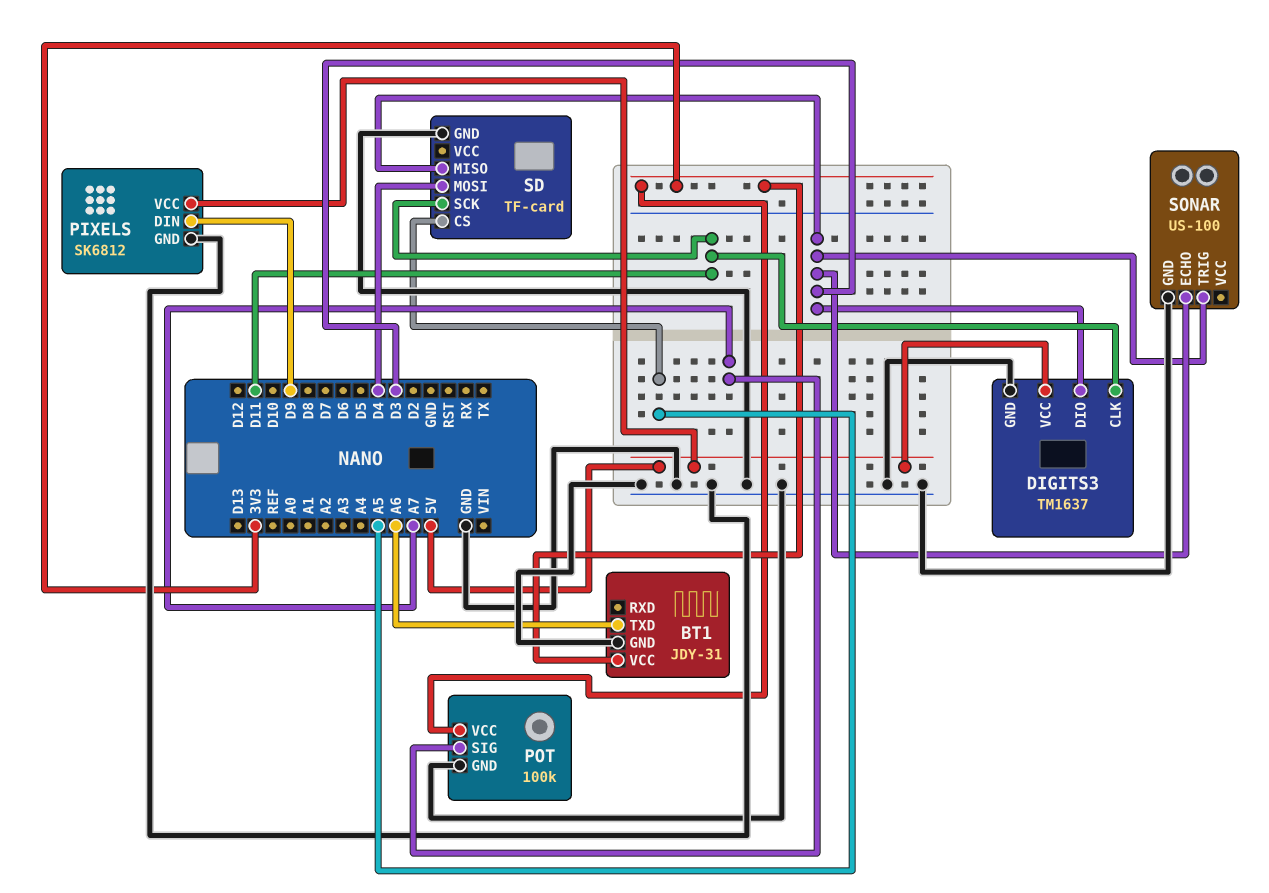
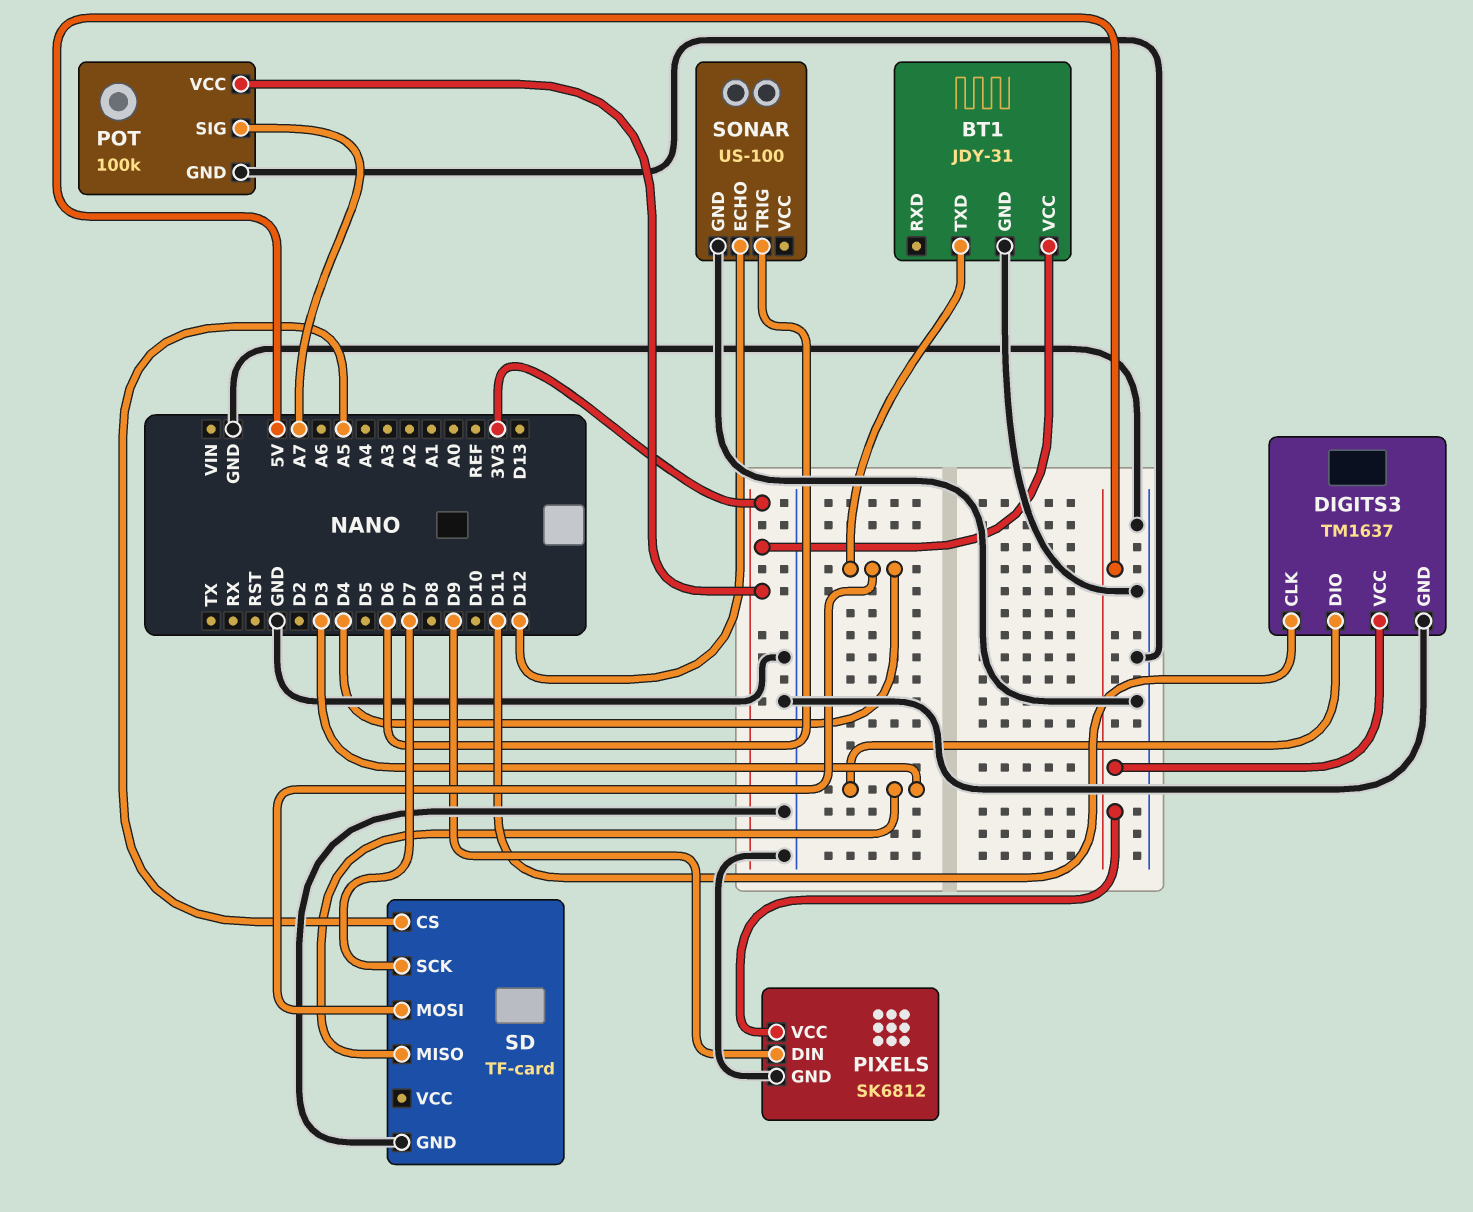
BT1 pin TXD: A6 -> D4
SD pin SCK: D11 -> D7
SONAR pin ECHO: D3 -> D12
SONAR pin TRIG: D3 -> D6

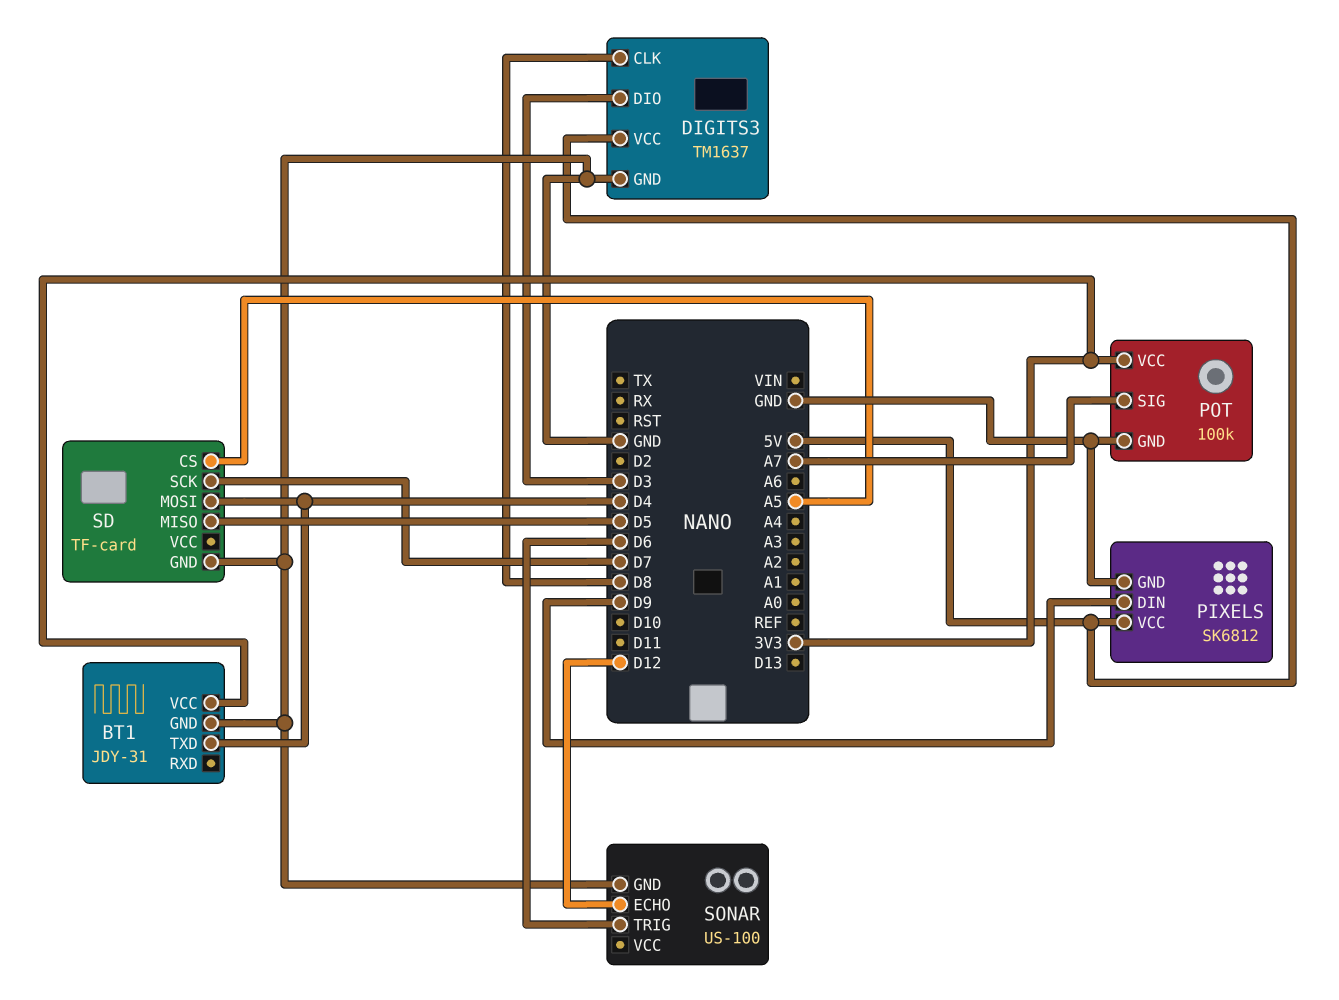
DIGITS3 pin CLK: D11 -> D8
SD pin MISO: D3 -> D5

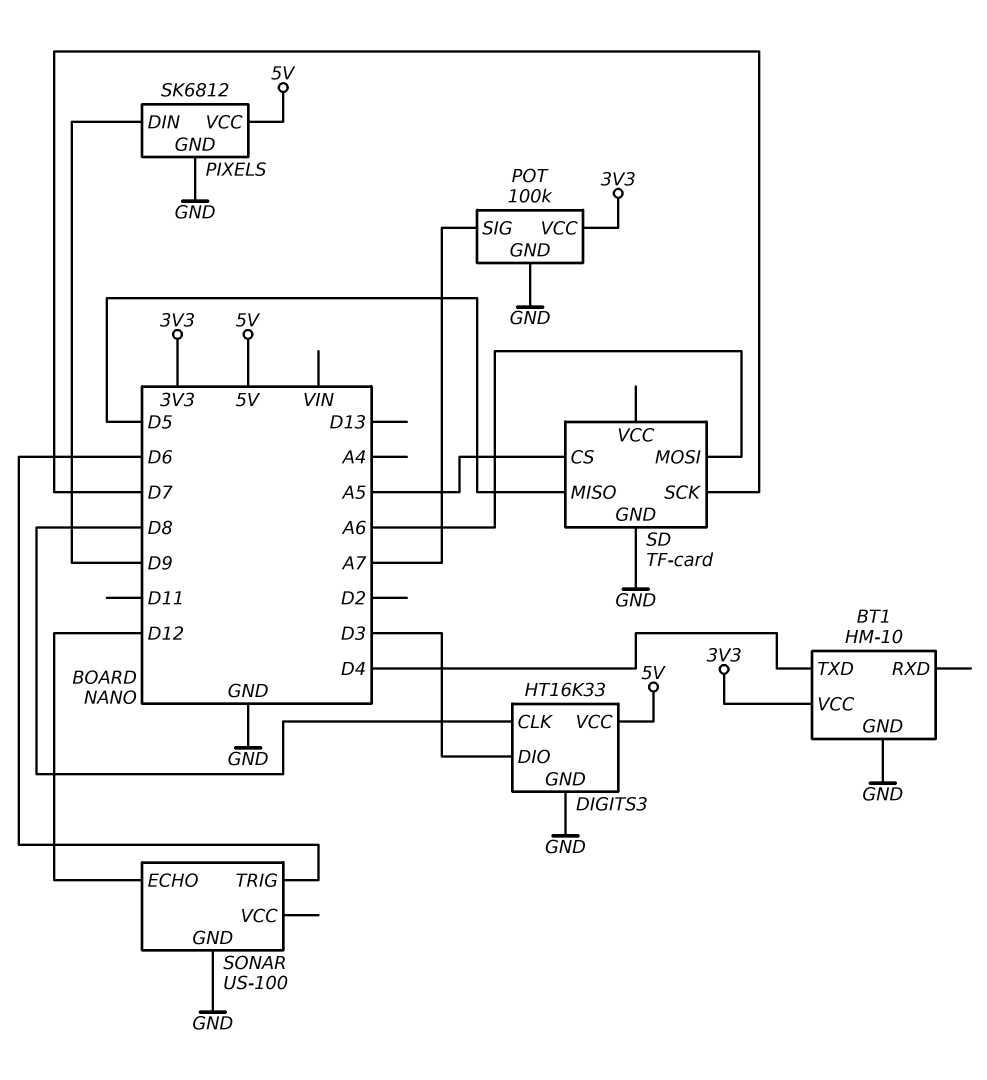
BT1: JDY-31 -> HM-10
DIGITS3: TM1637 -> HT16K33
SD pin MOSI: D4 -> A6

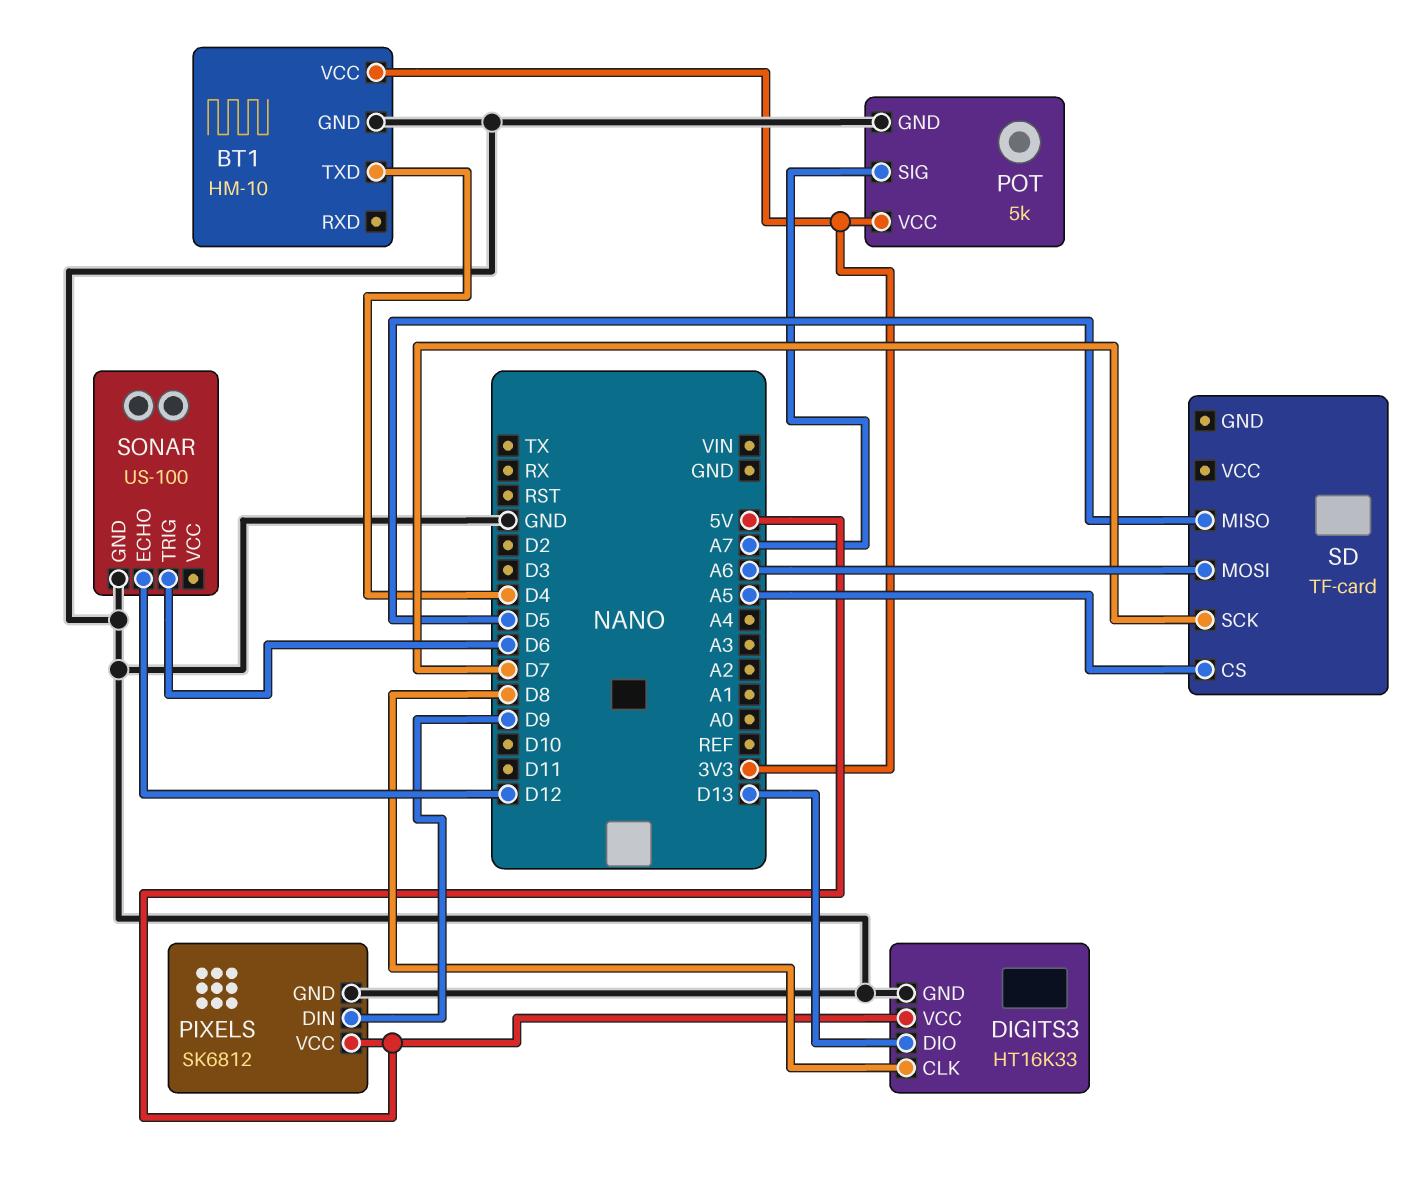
DIGITS3 pin DIO: D3 -> D13
POT: 100k -> 5k
SD pin GND: GND -> none

